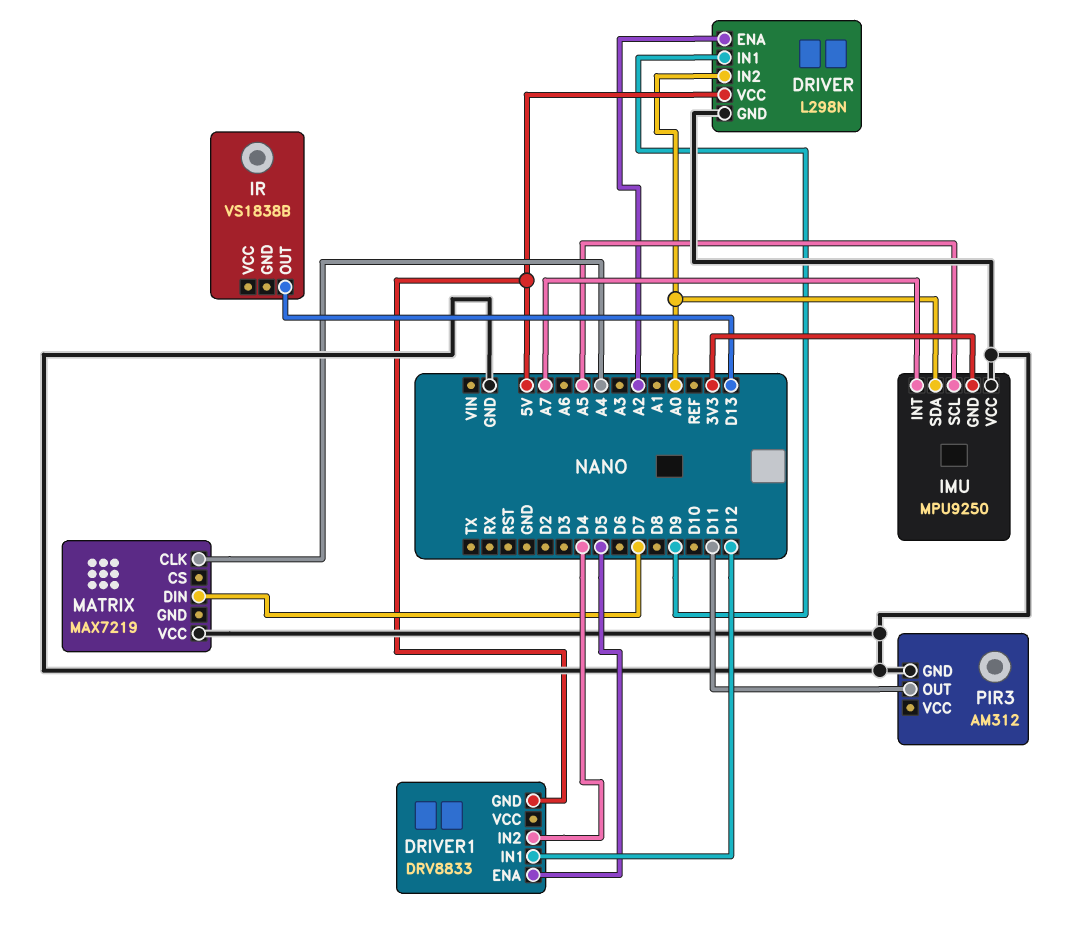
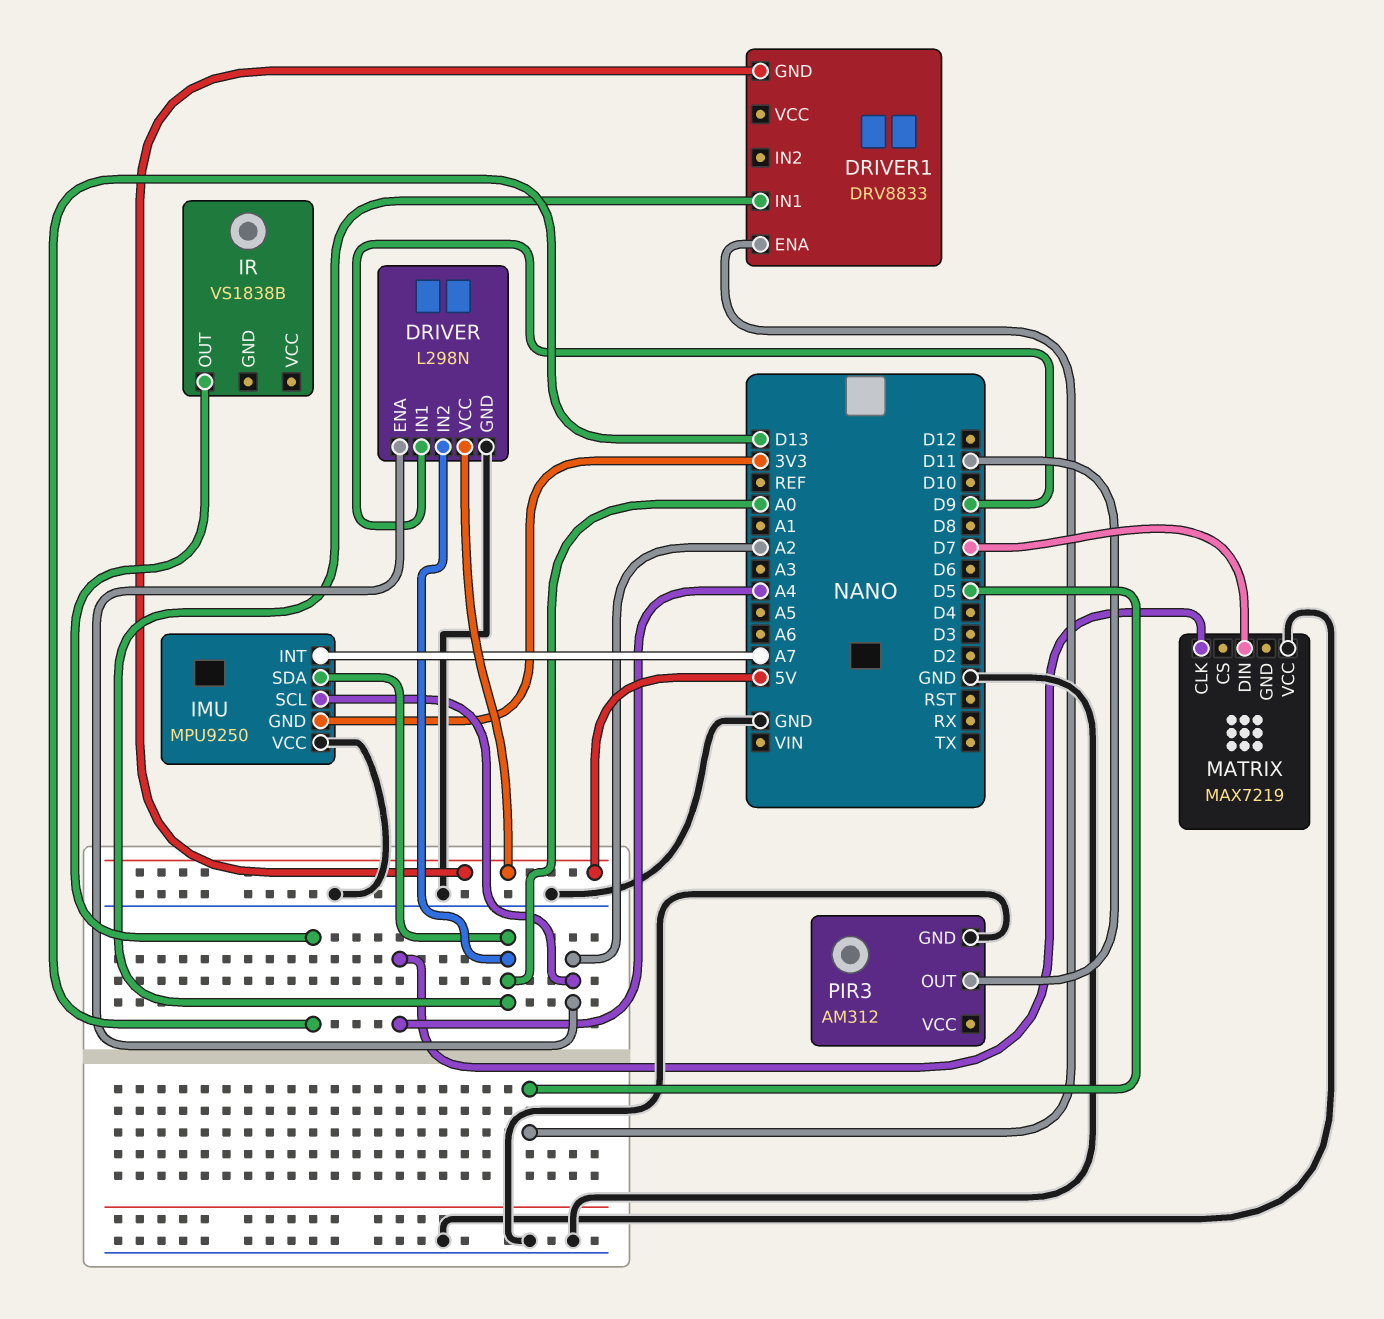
DRIVER1 pin IN1: D12 -> A0
DRIVER1 pin IN2: D4 -> none
IMU pin SCL: A5 -> A2

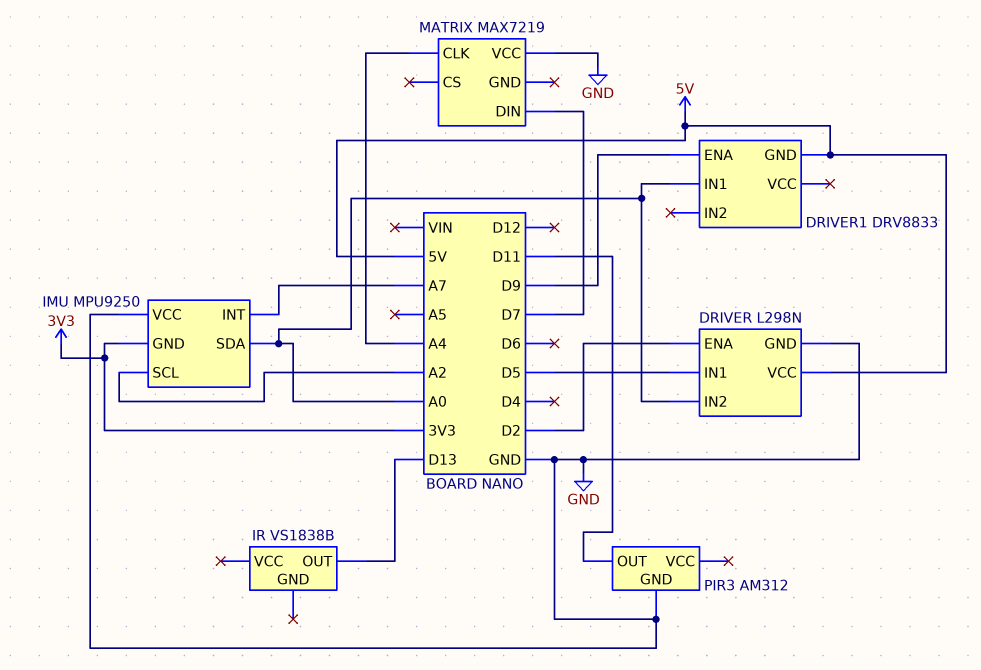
DRIVER pin ENA: A2 -> D2
DRIVER pin IN1: D9 -> D5
DRIVER1 pin ENA: D5 -> D9

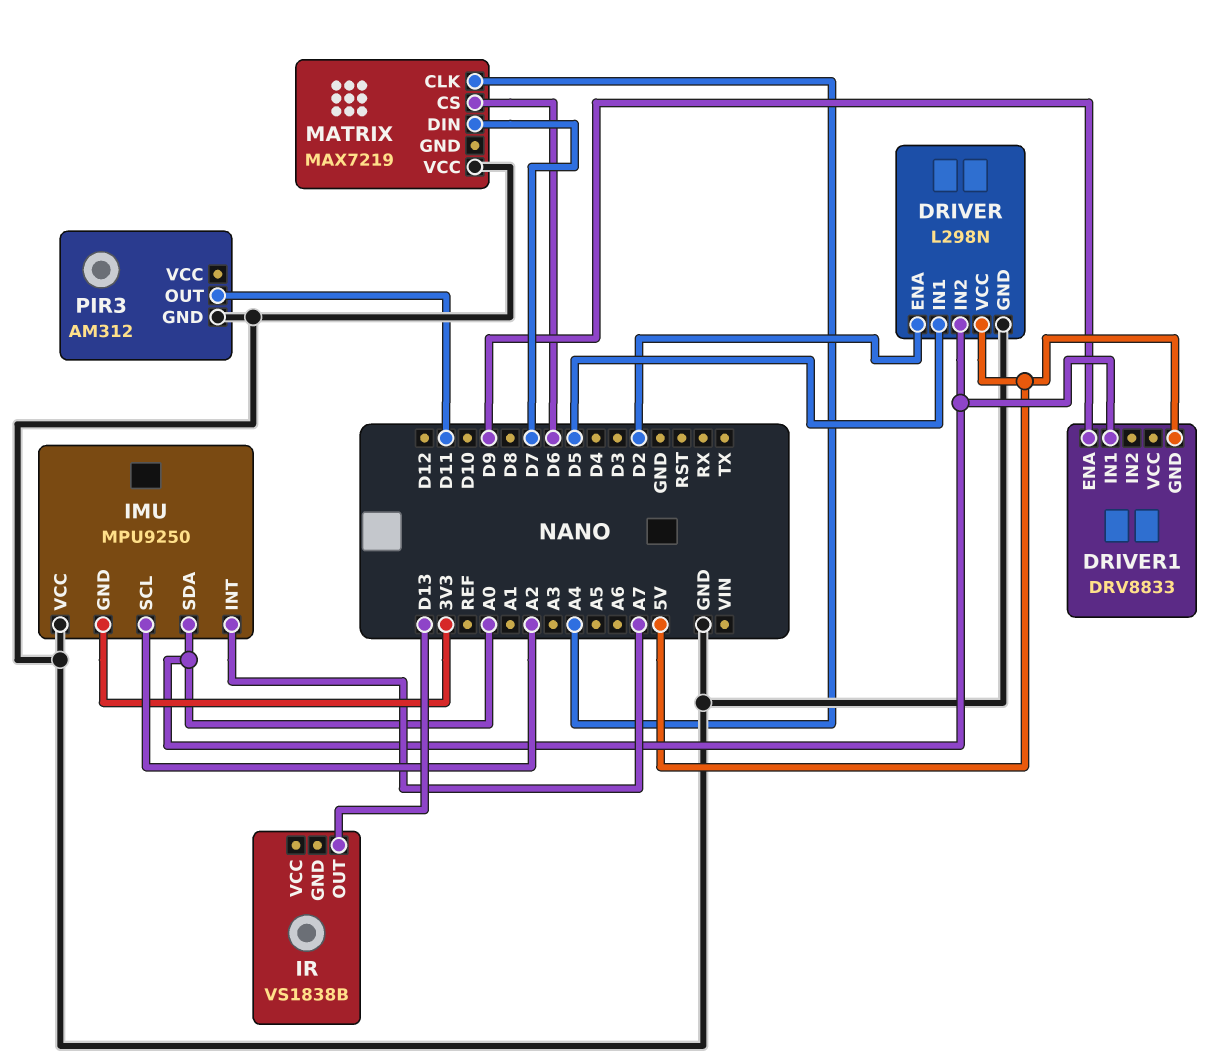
MATRIX pin CS: none -> D6

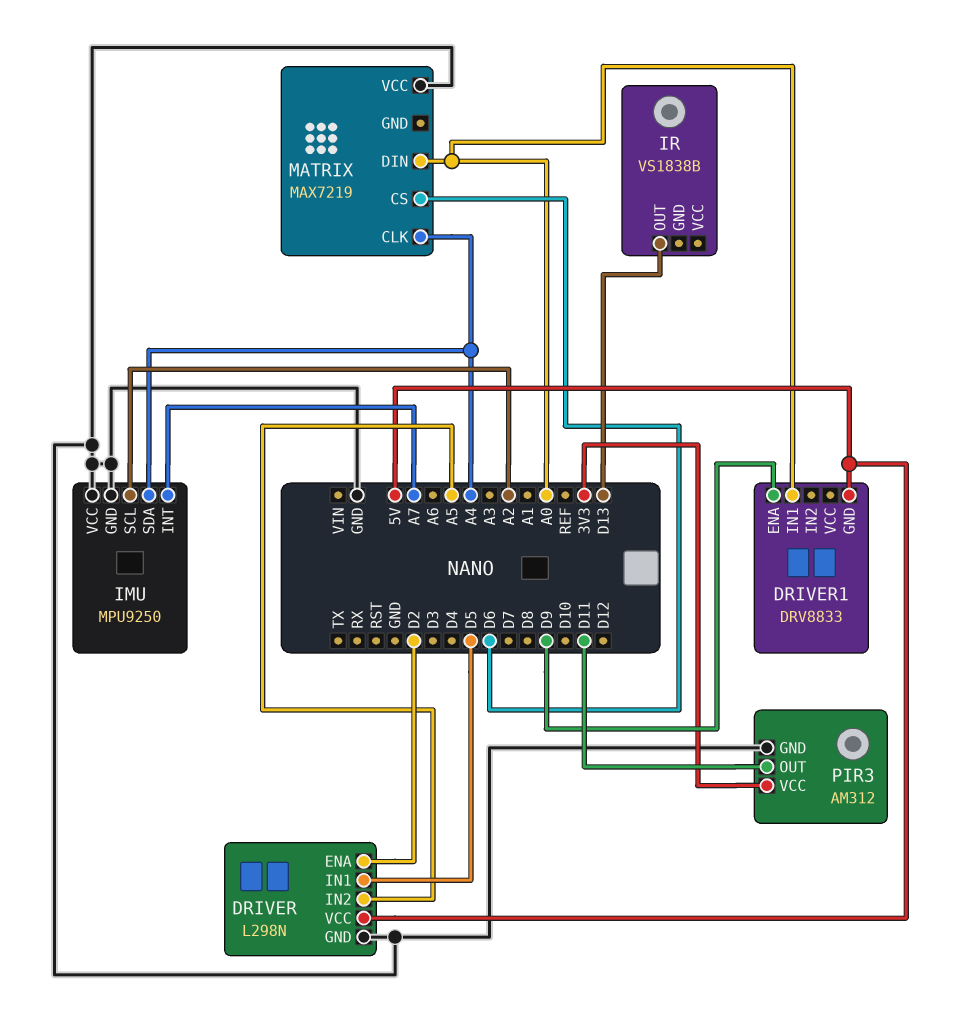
DRIVER pin IN2: A0 -> A5
IMU pin GND: 3V3 -> GND
IMU pin SDA: A0 -> A4
MATRIX pin DIN: D7 -> A0
PIR3 pin VCC: none -> 3V3

